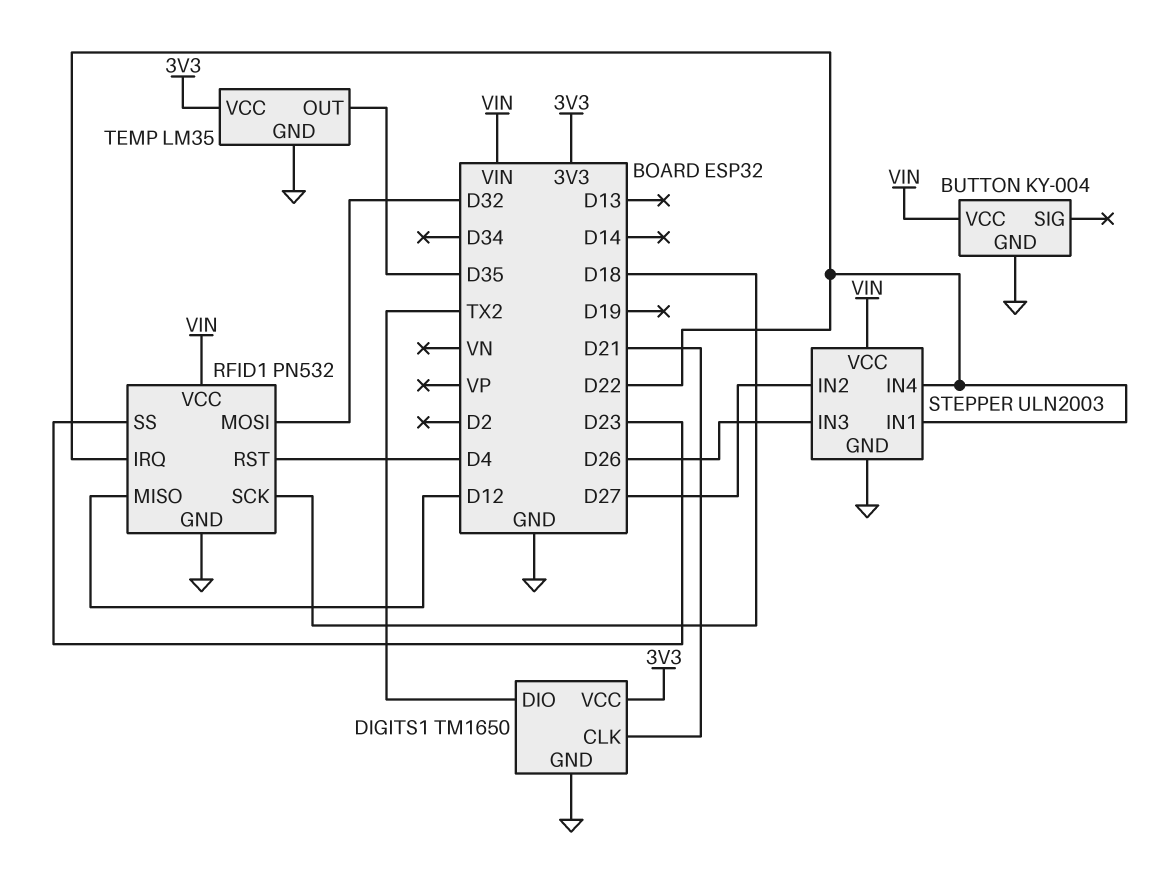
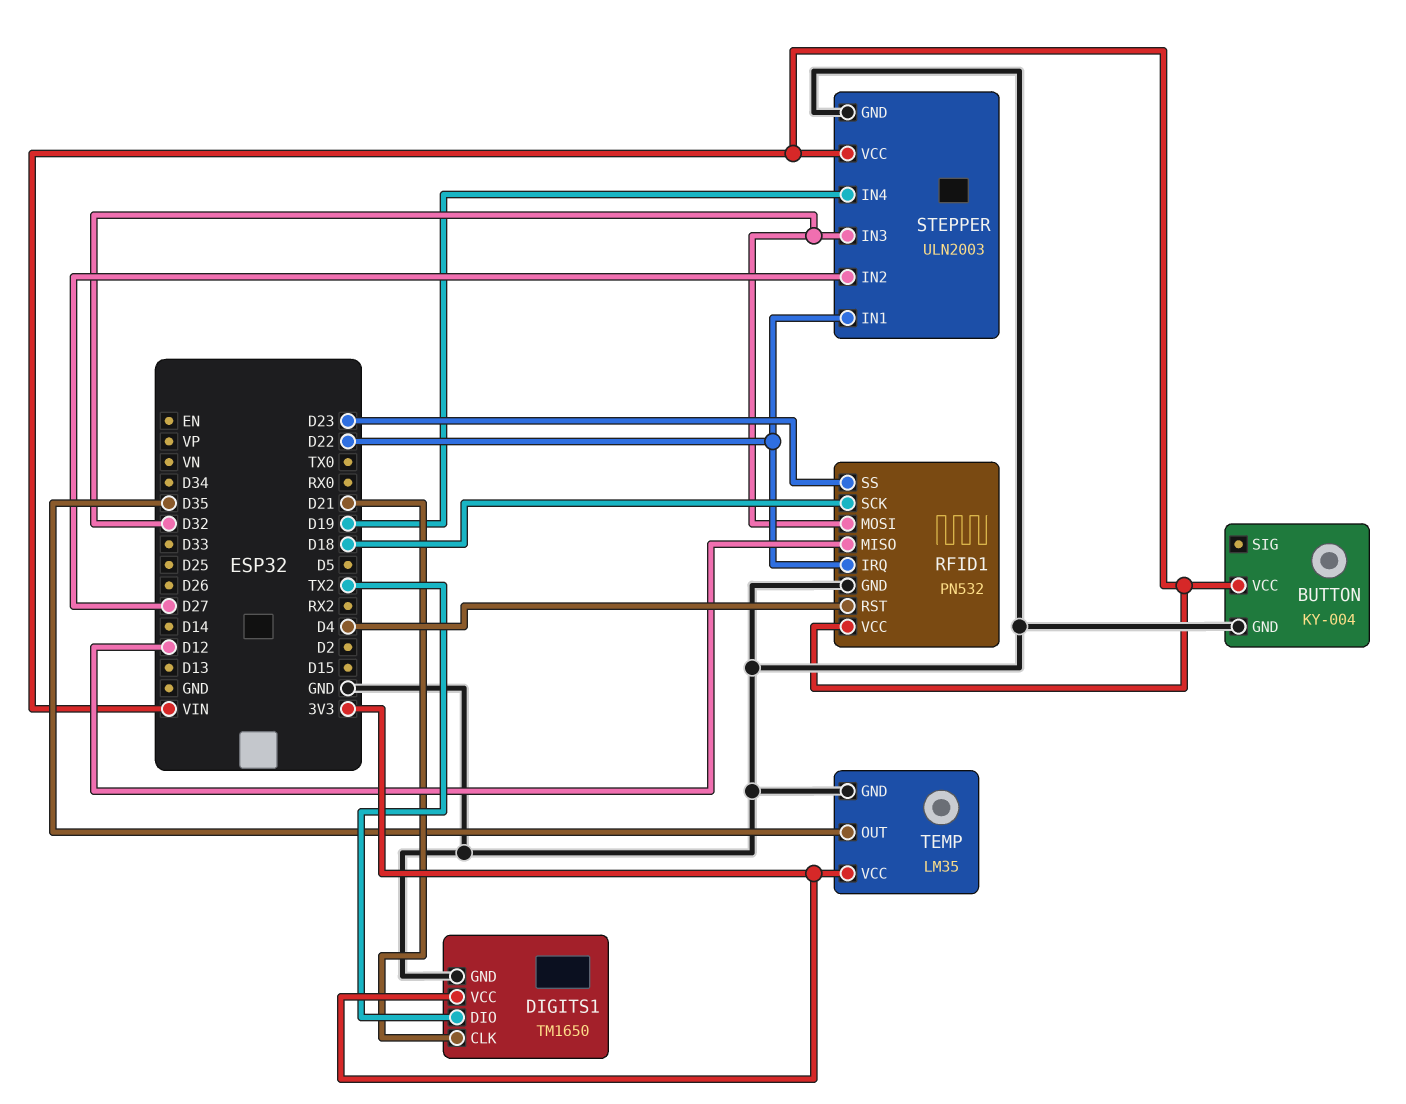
STEPPER pin IN3: D26 -> D32
STEPPER pin IN4: D22 -> D19

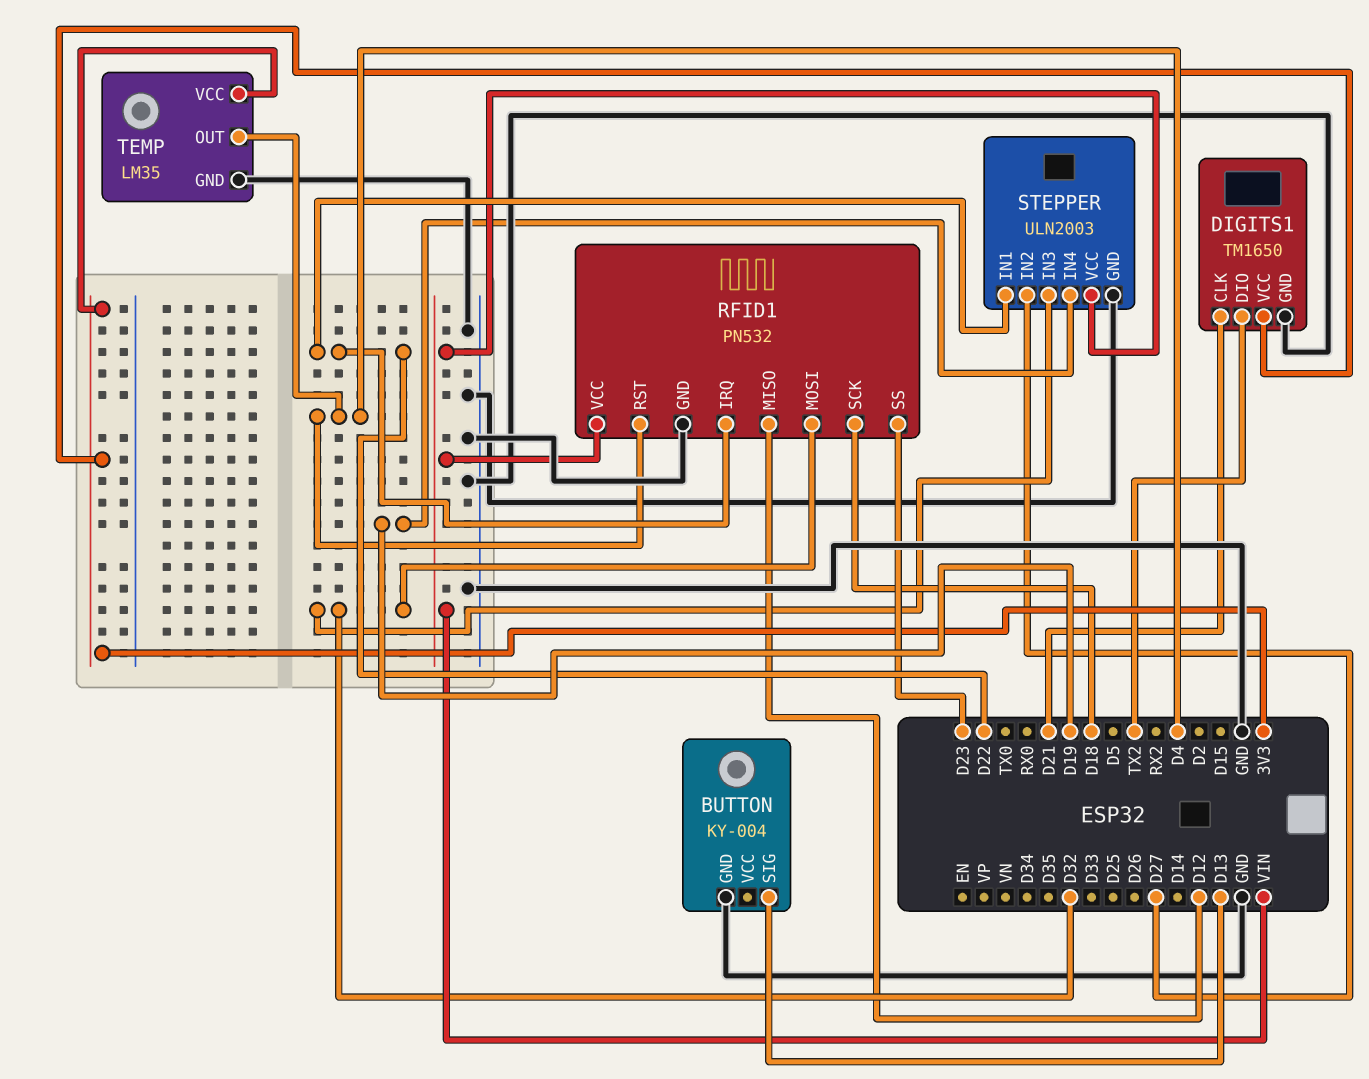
BUTTON pin SIG: none -> D13
BUTTON pin VCC: VIN -> none
TEMP pin OUT: D35 -> D4

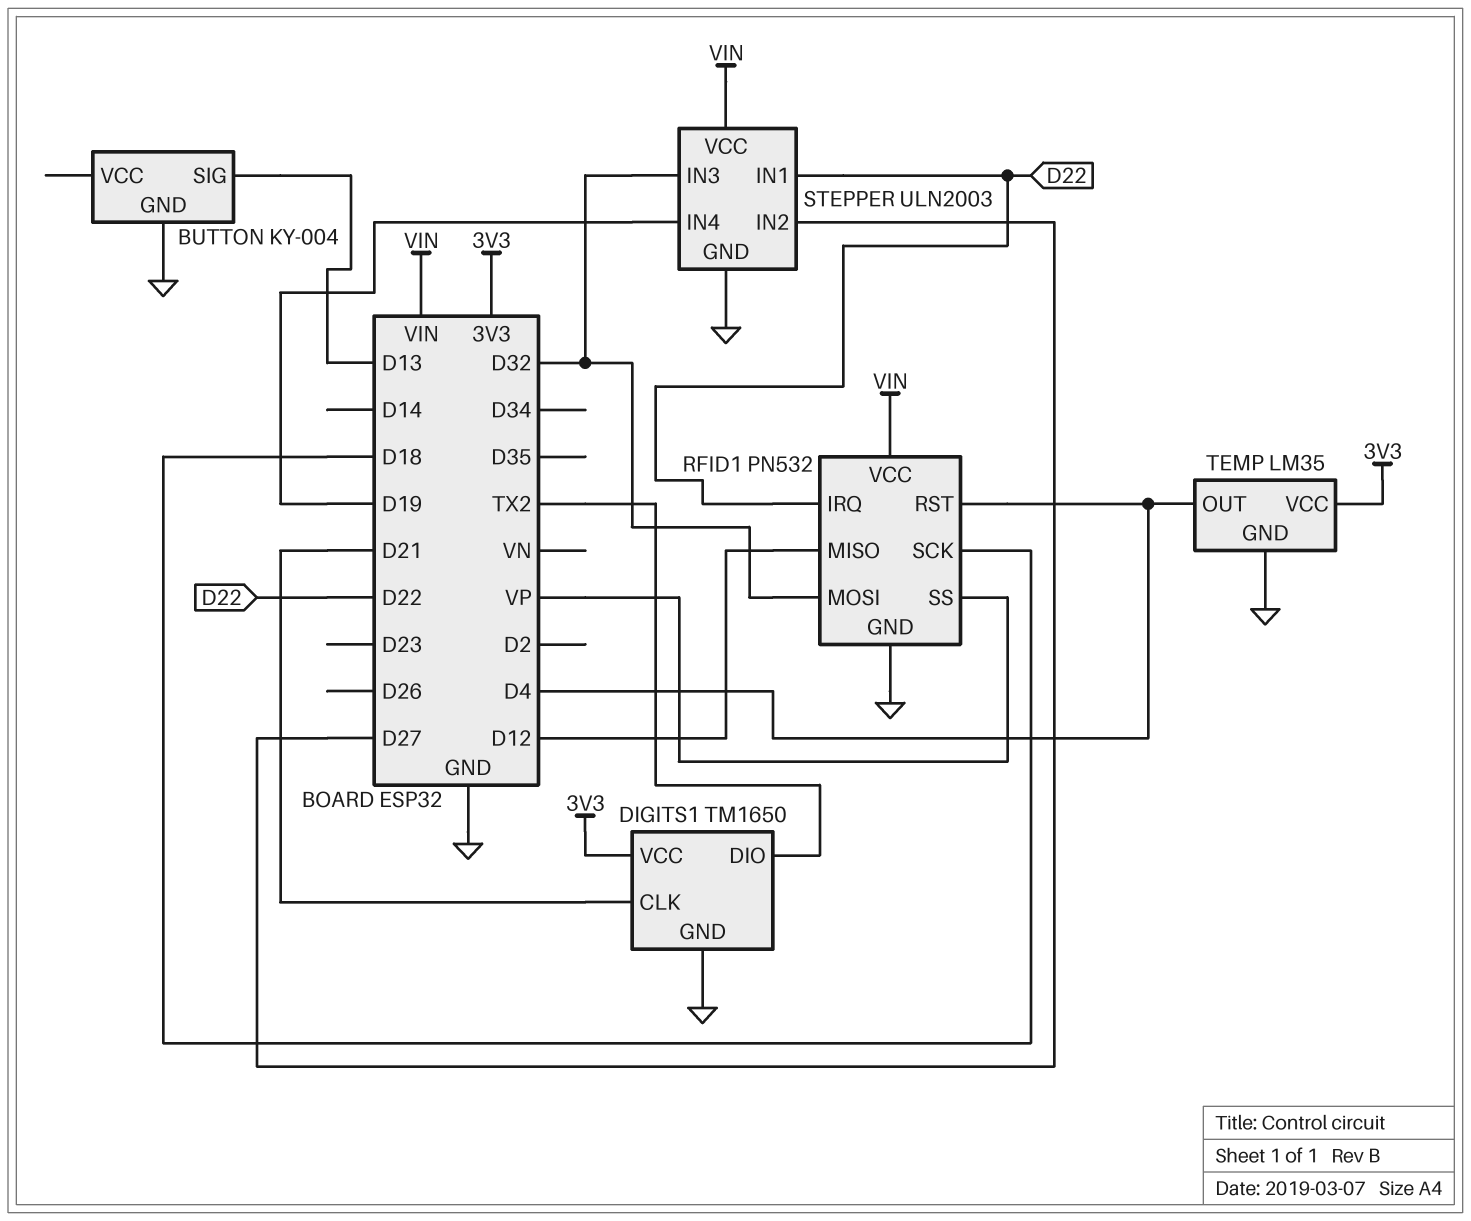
RFID1 pin SS: D23 -> VP

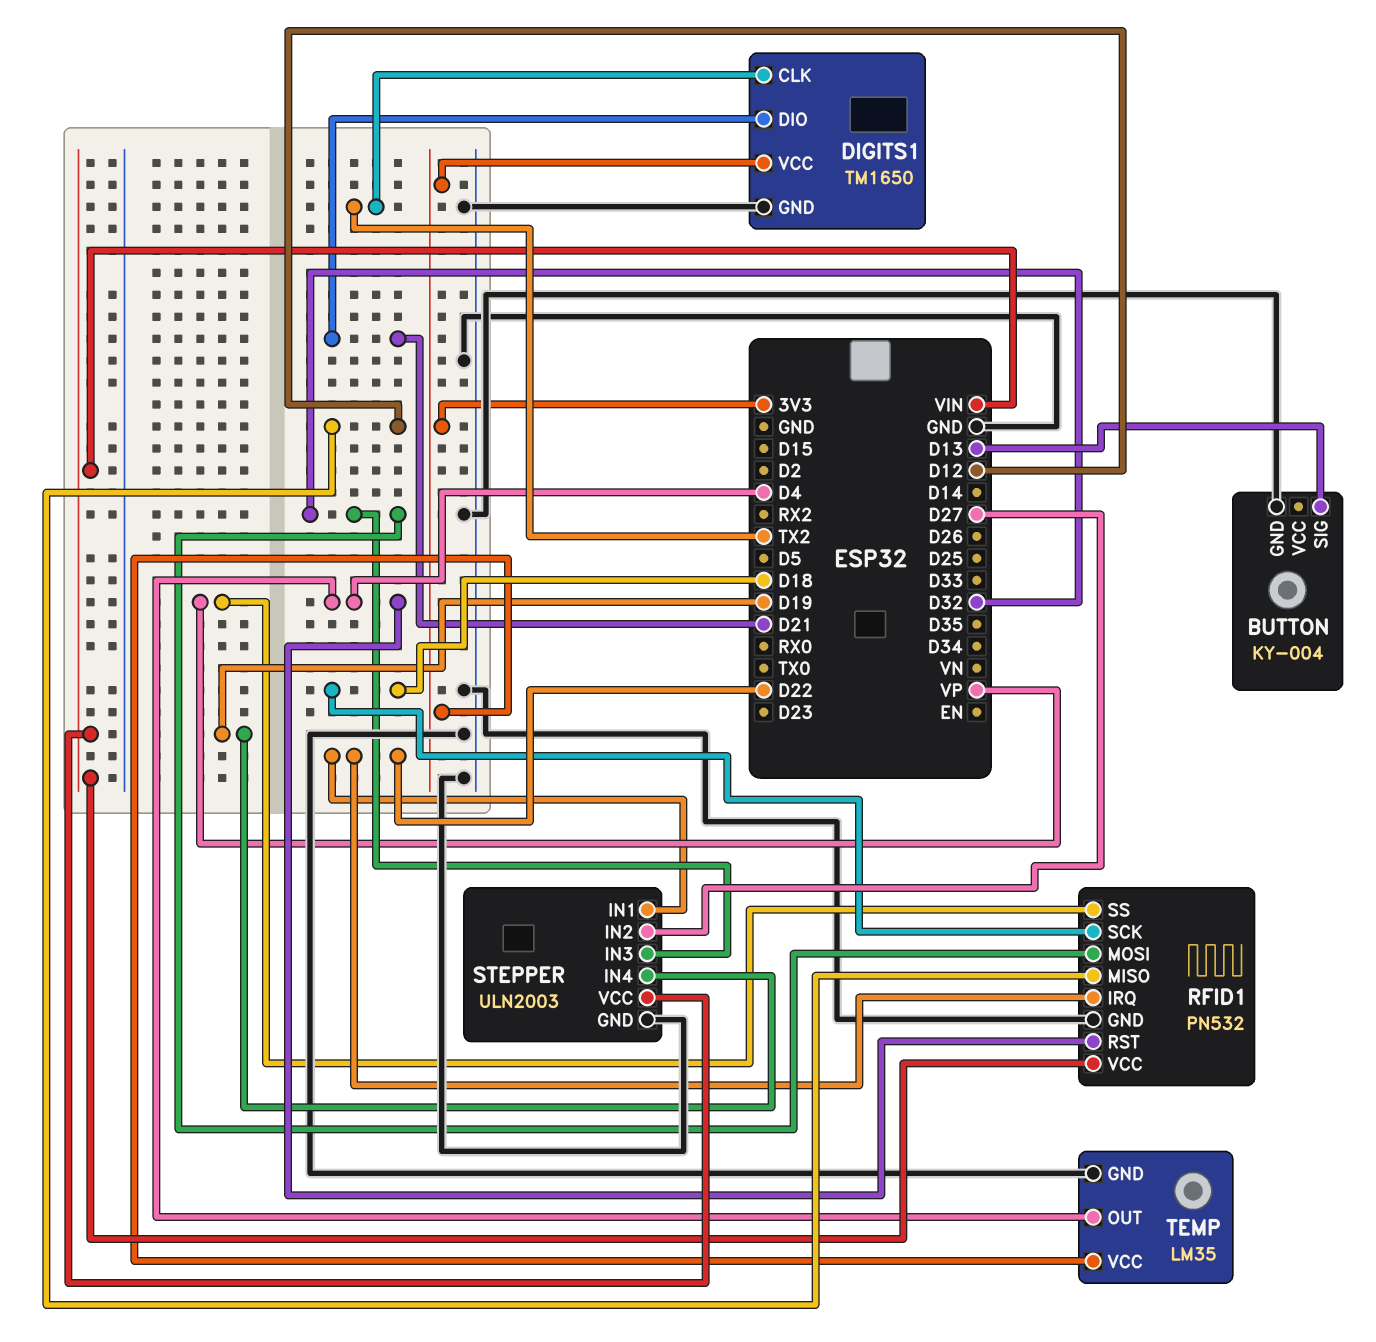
DIGITS1 pin CLK: D21 -> TX2
DIGITS1 pin DIO: TX2 -> D21

